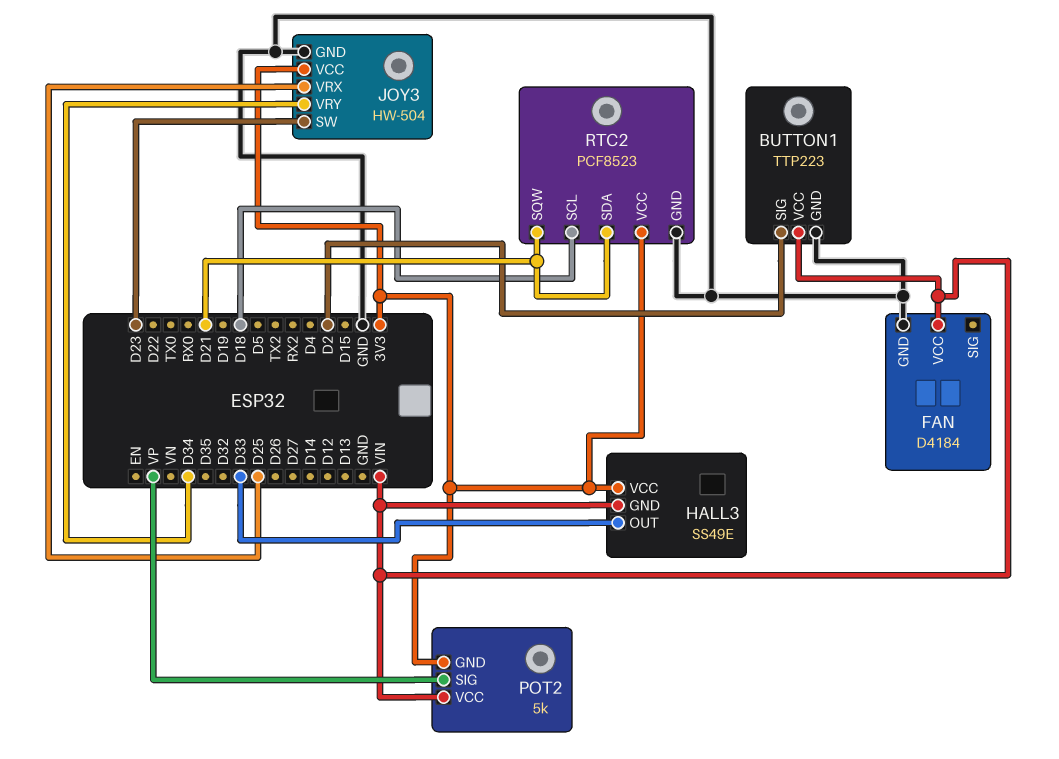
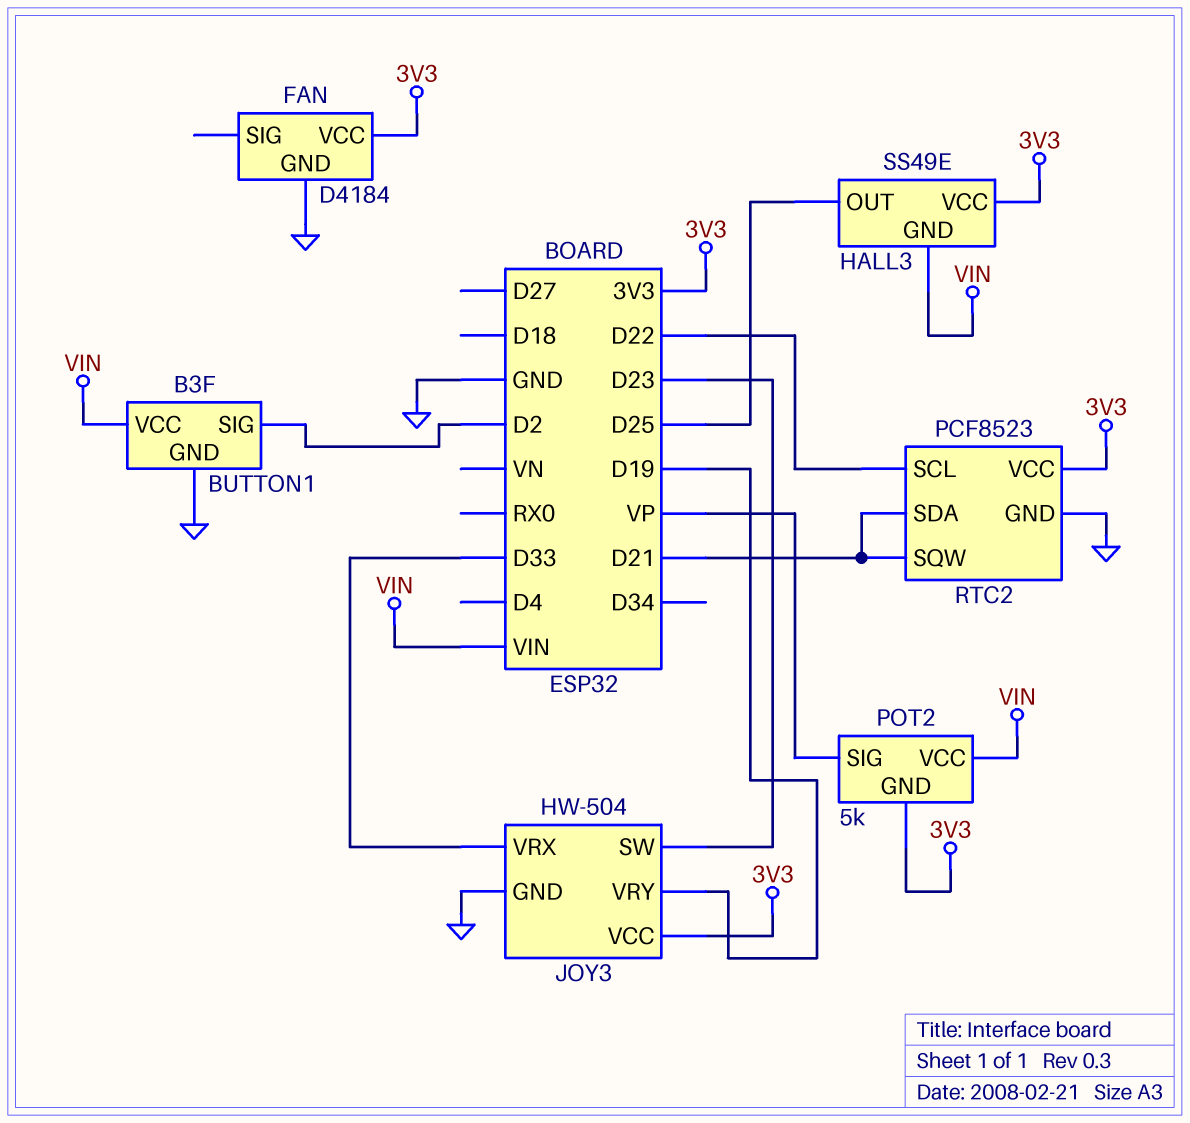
BUTTON1: TTP223 -> B3F
FAN pin VCC: VIN -> 3V3
HALL3 pin OUT: D33 -> D25
JOY3 pin VRX: D25 -> D33
JOY3 pin VRY: D34 -> D19
RTC2 pin SCL: D18 -> D22

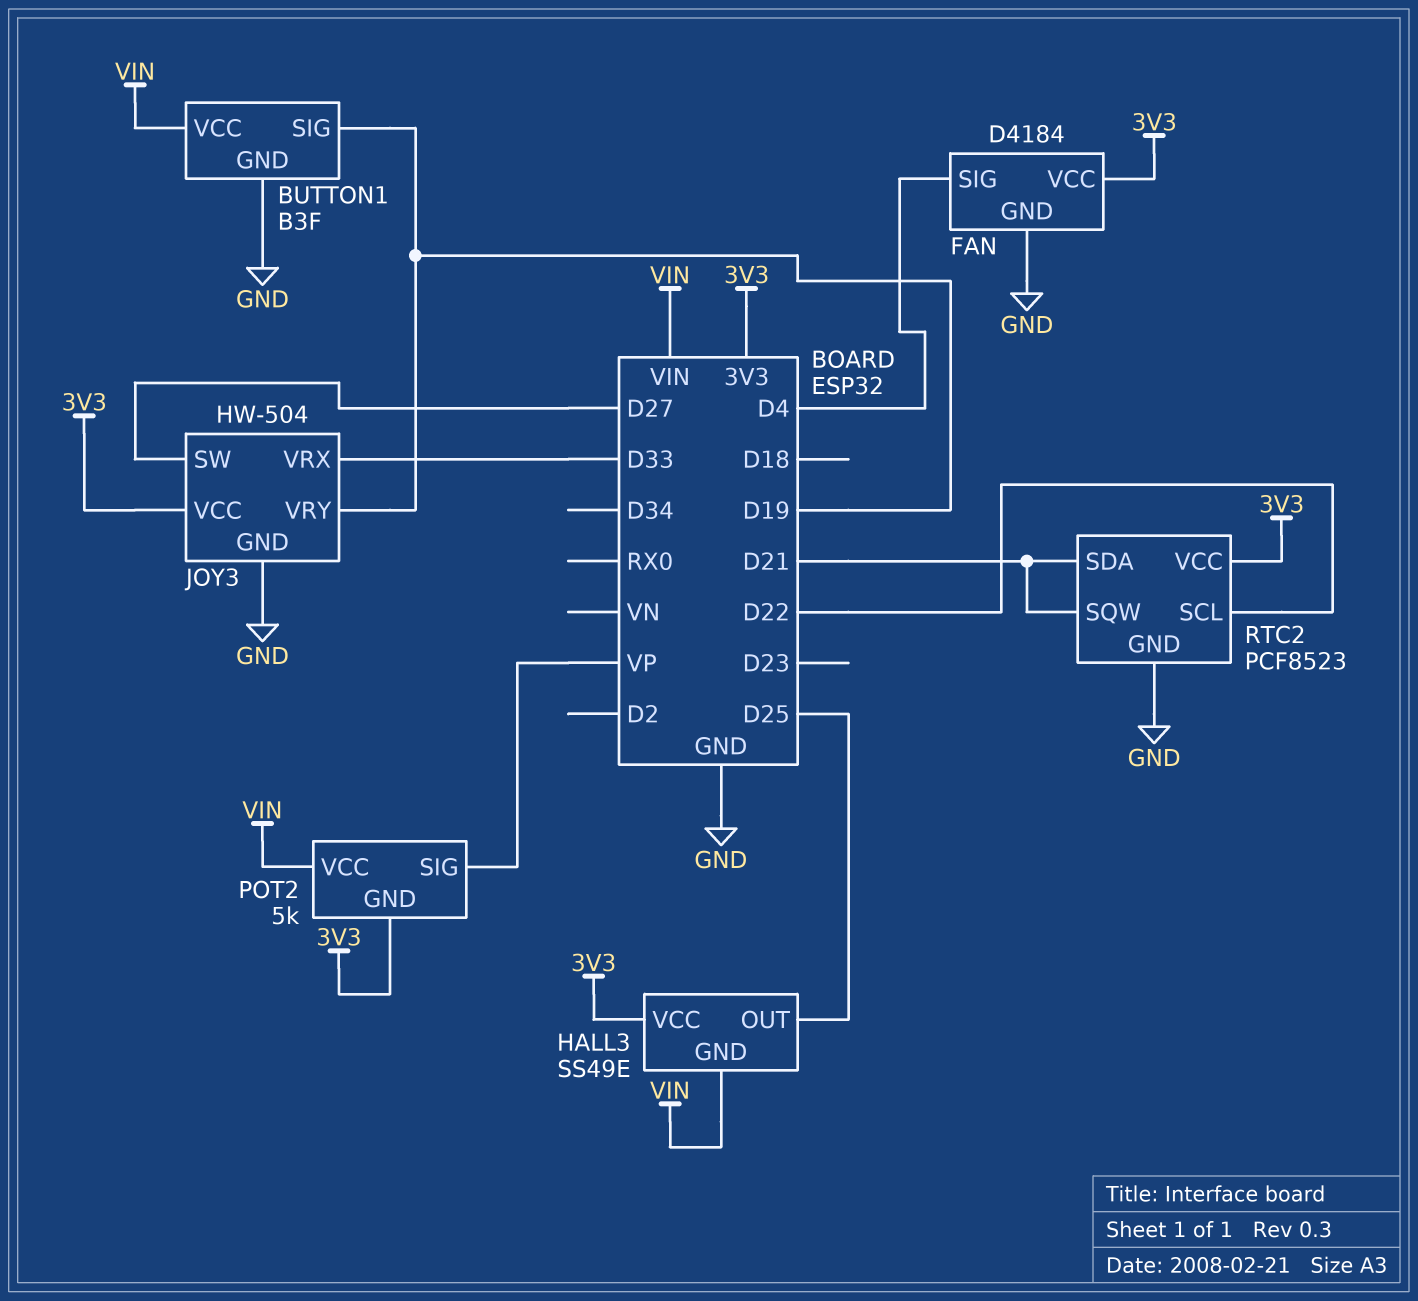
BUTTON1 pin SIG: D2 -> D19
FAN pin SIG: none -> D4
JOY3 pin SW: D23 -> D27

